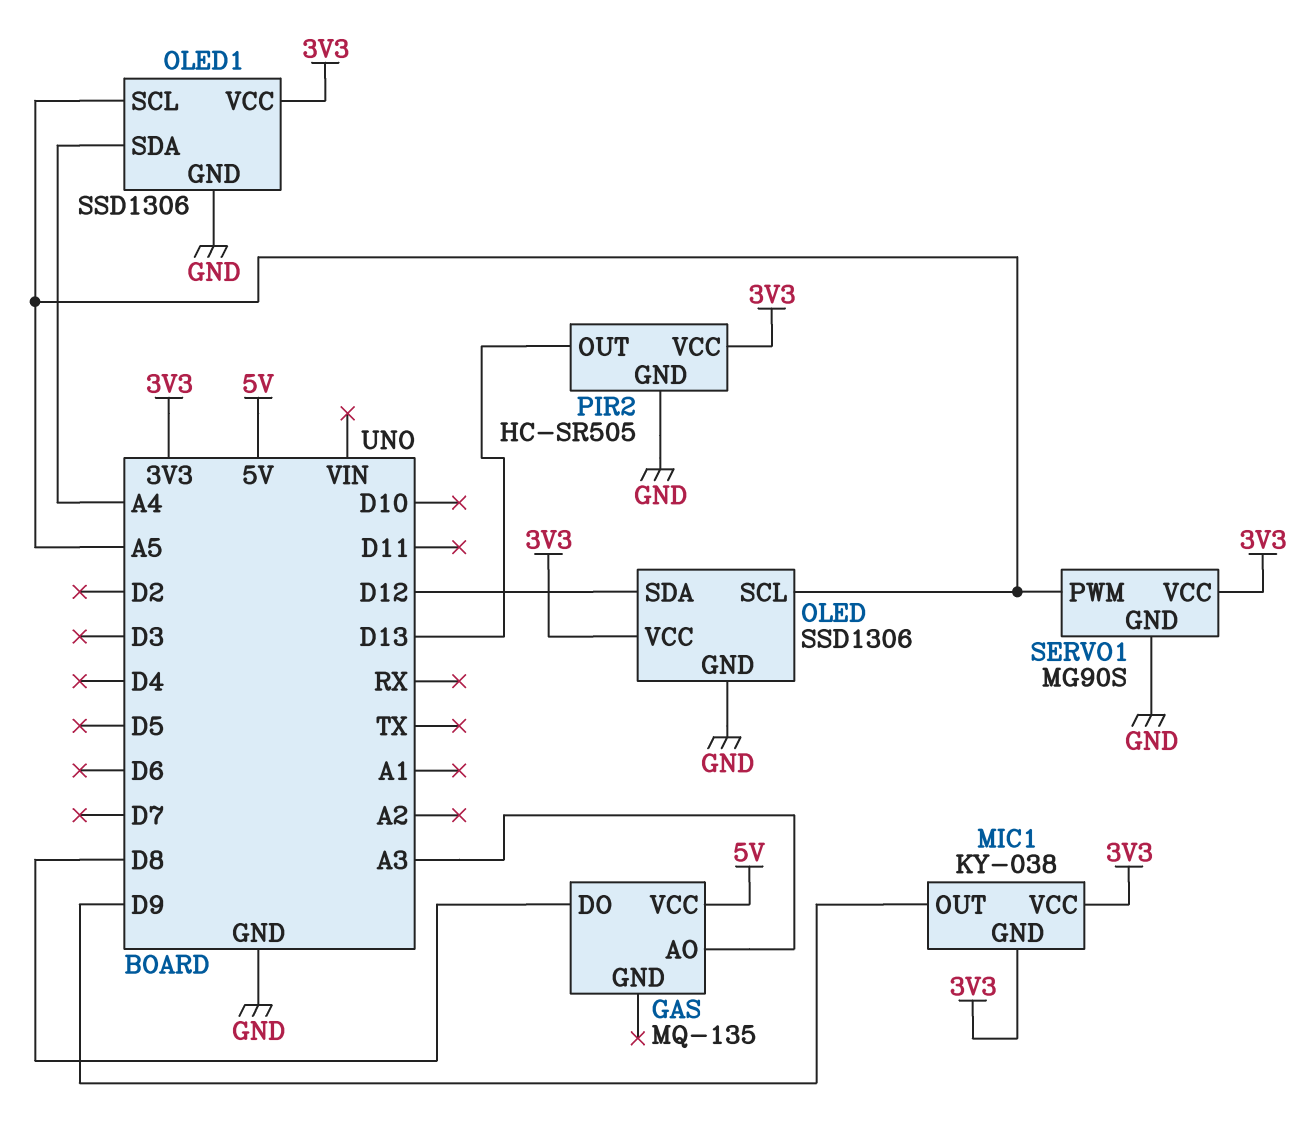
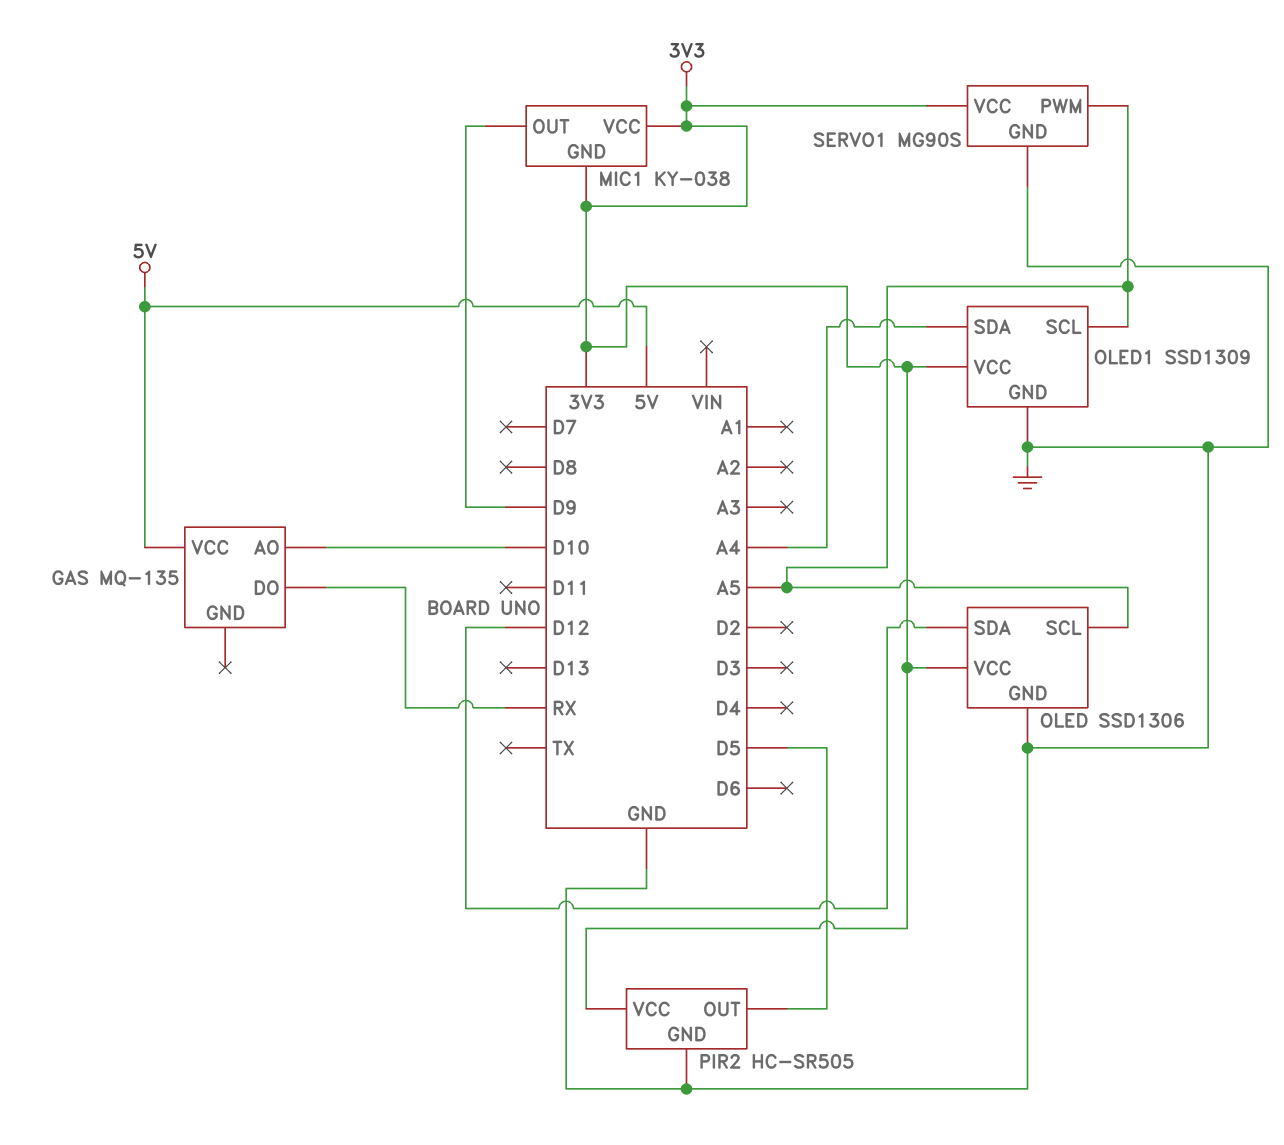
GAS pin AO: A3 -> D10
GAS pin DO: D8 -> RX
OLED1: SSD1306 -> SSD1309
PIR2 pin OUT: D13 -> D5

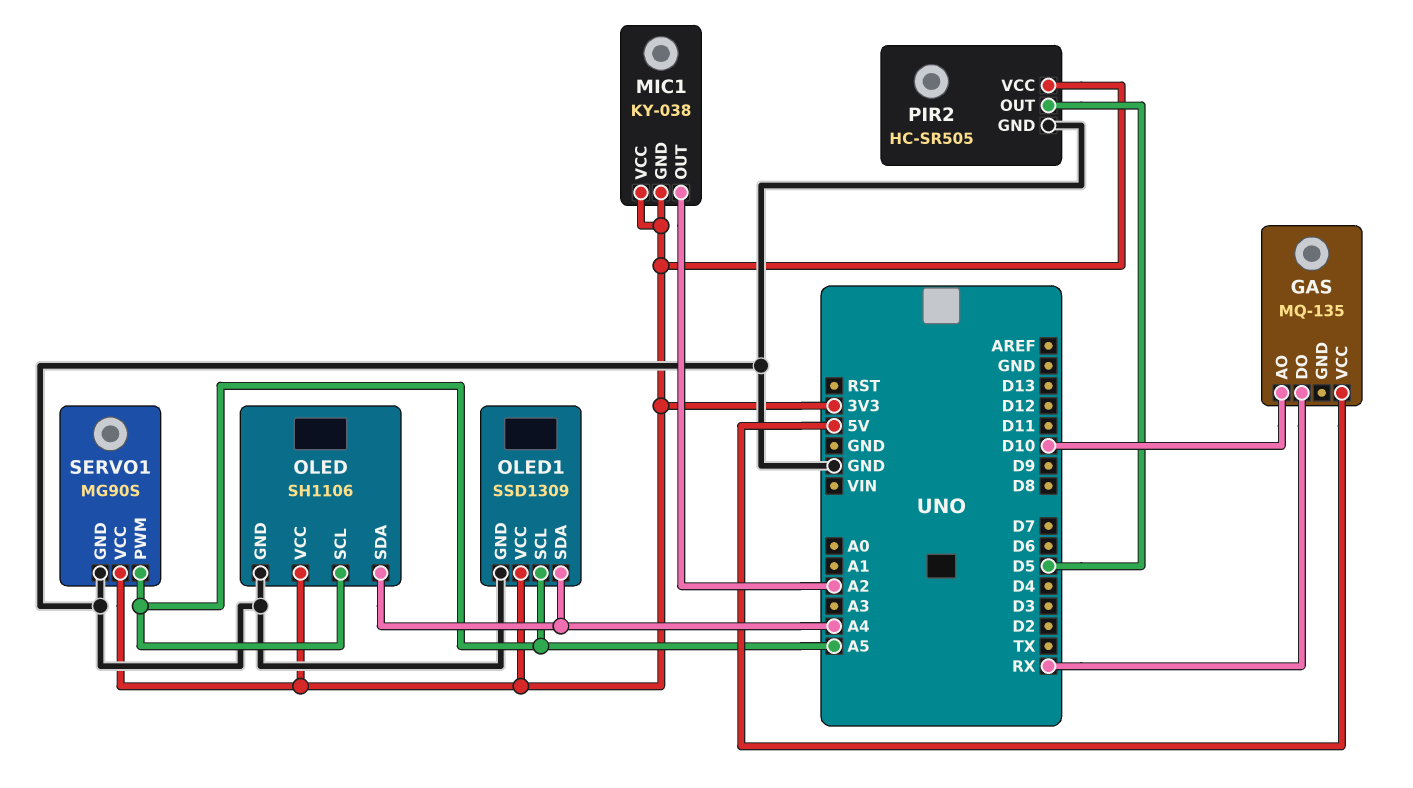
MIC1 pin OUT: D9 -> A2
OLED: SSD1306 -> SH1106
OLED pin SDA: D12 -> A4

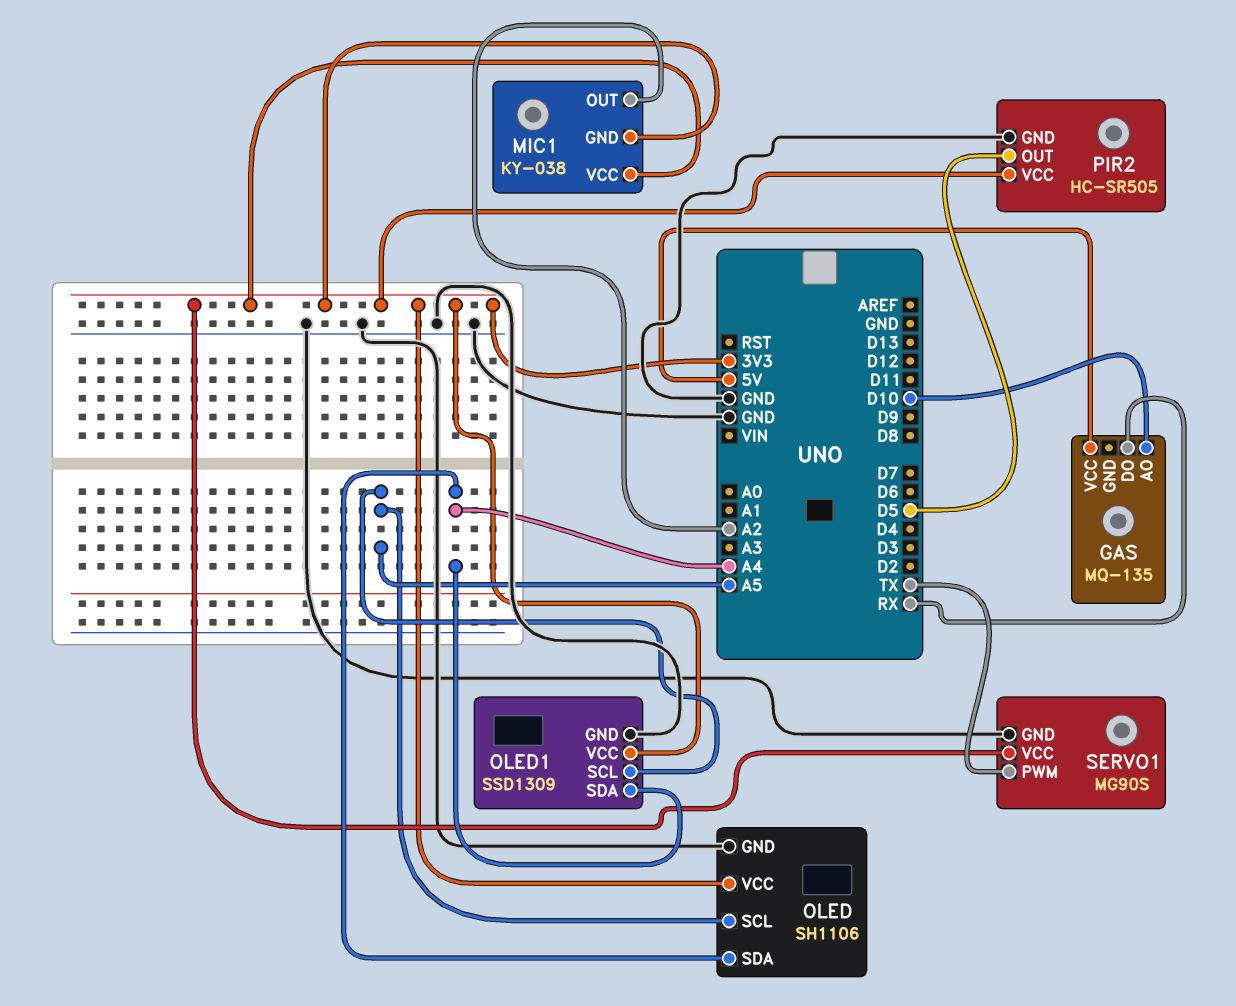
SERVO1 pin PWM: A5 -> TX

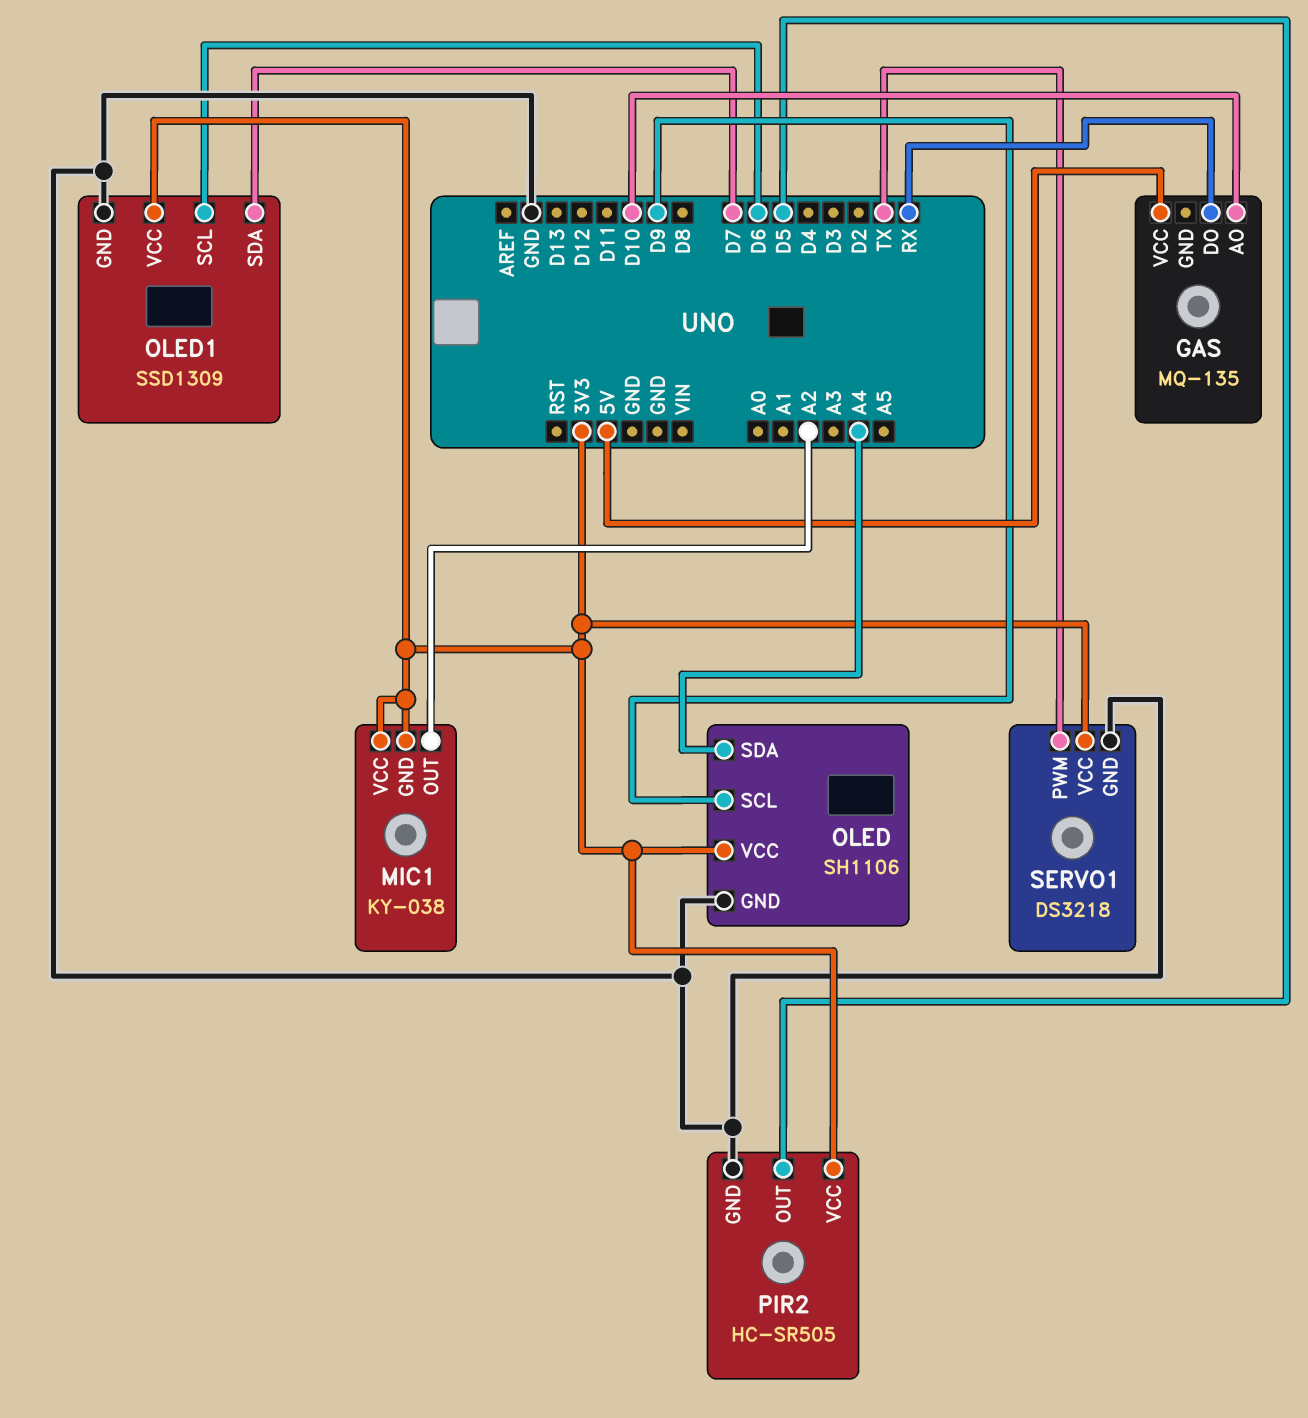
OLED pin SCL: A5 -> D9
OLED1 pin SCL: A5 -> D6
OLED1 pin SDA: A4 -> D7
SERVO1: MG90S -> DS3218

